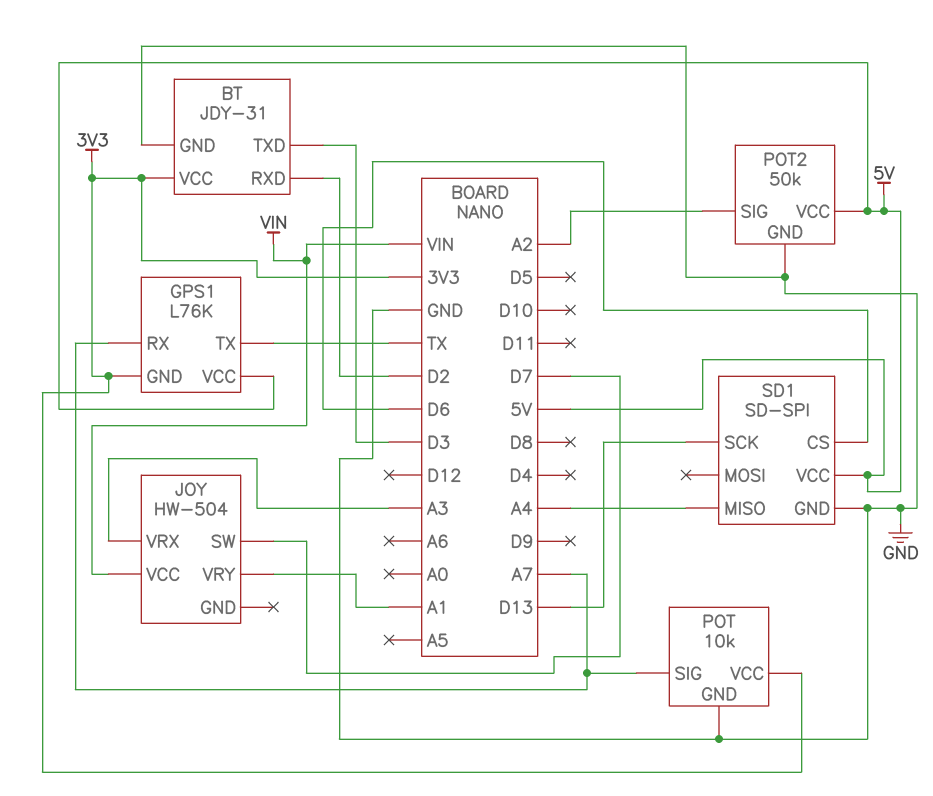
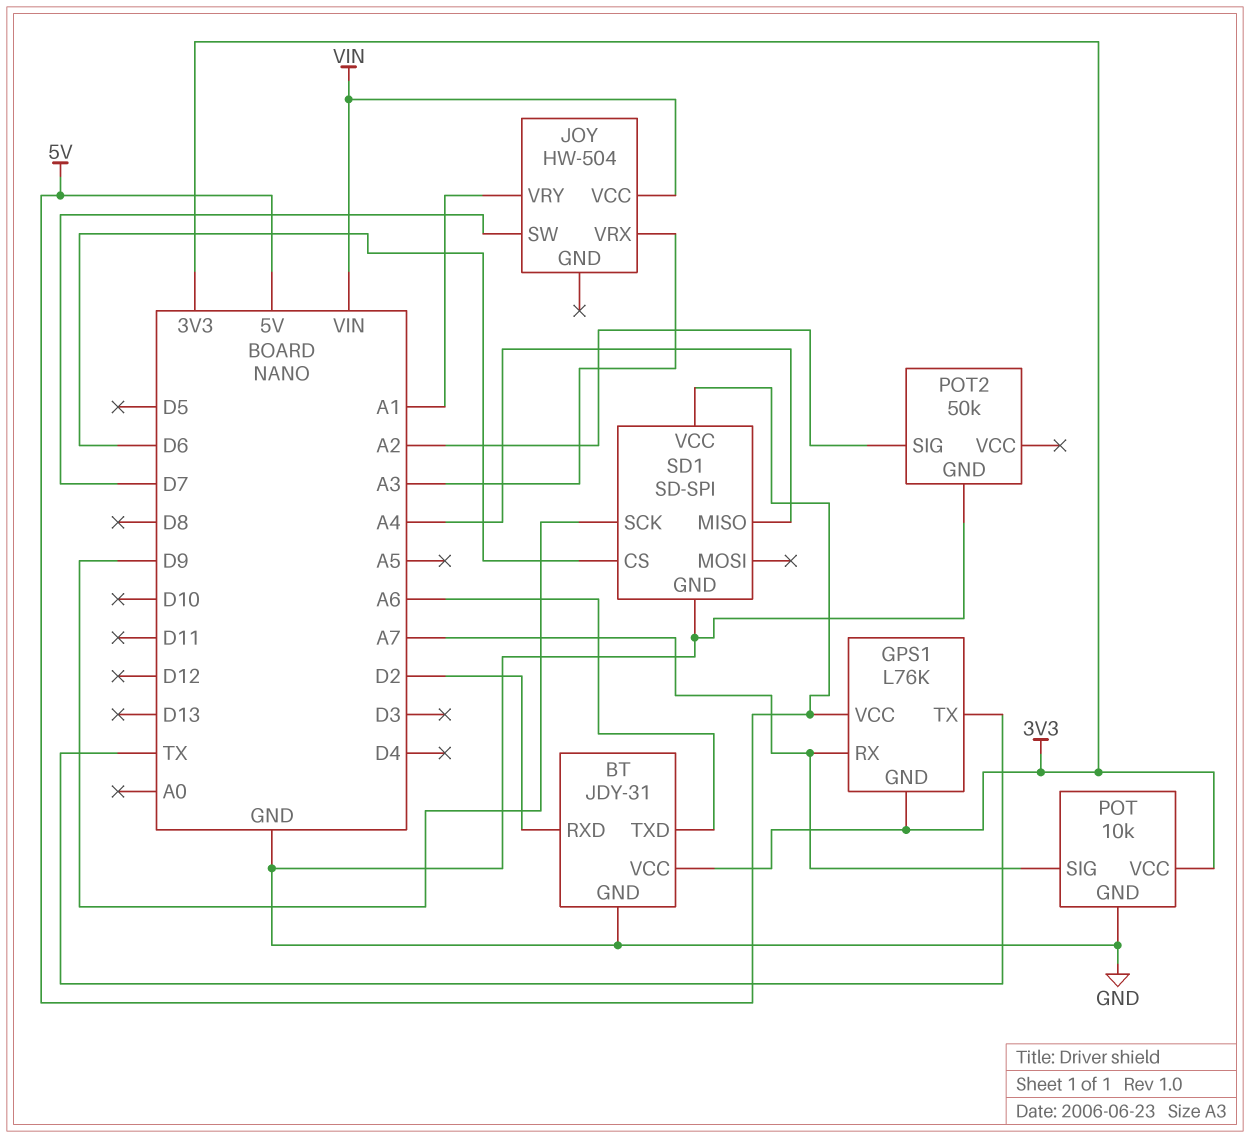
BT pin TXD: D3 -> A6
POT2 pin VCC: 5V -> none
SD1 pin SCK: D13 -> D9

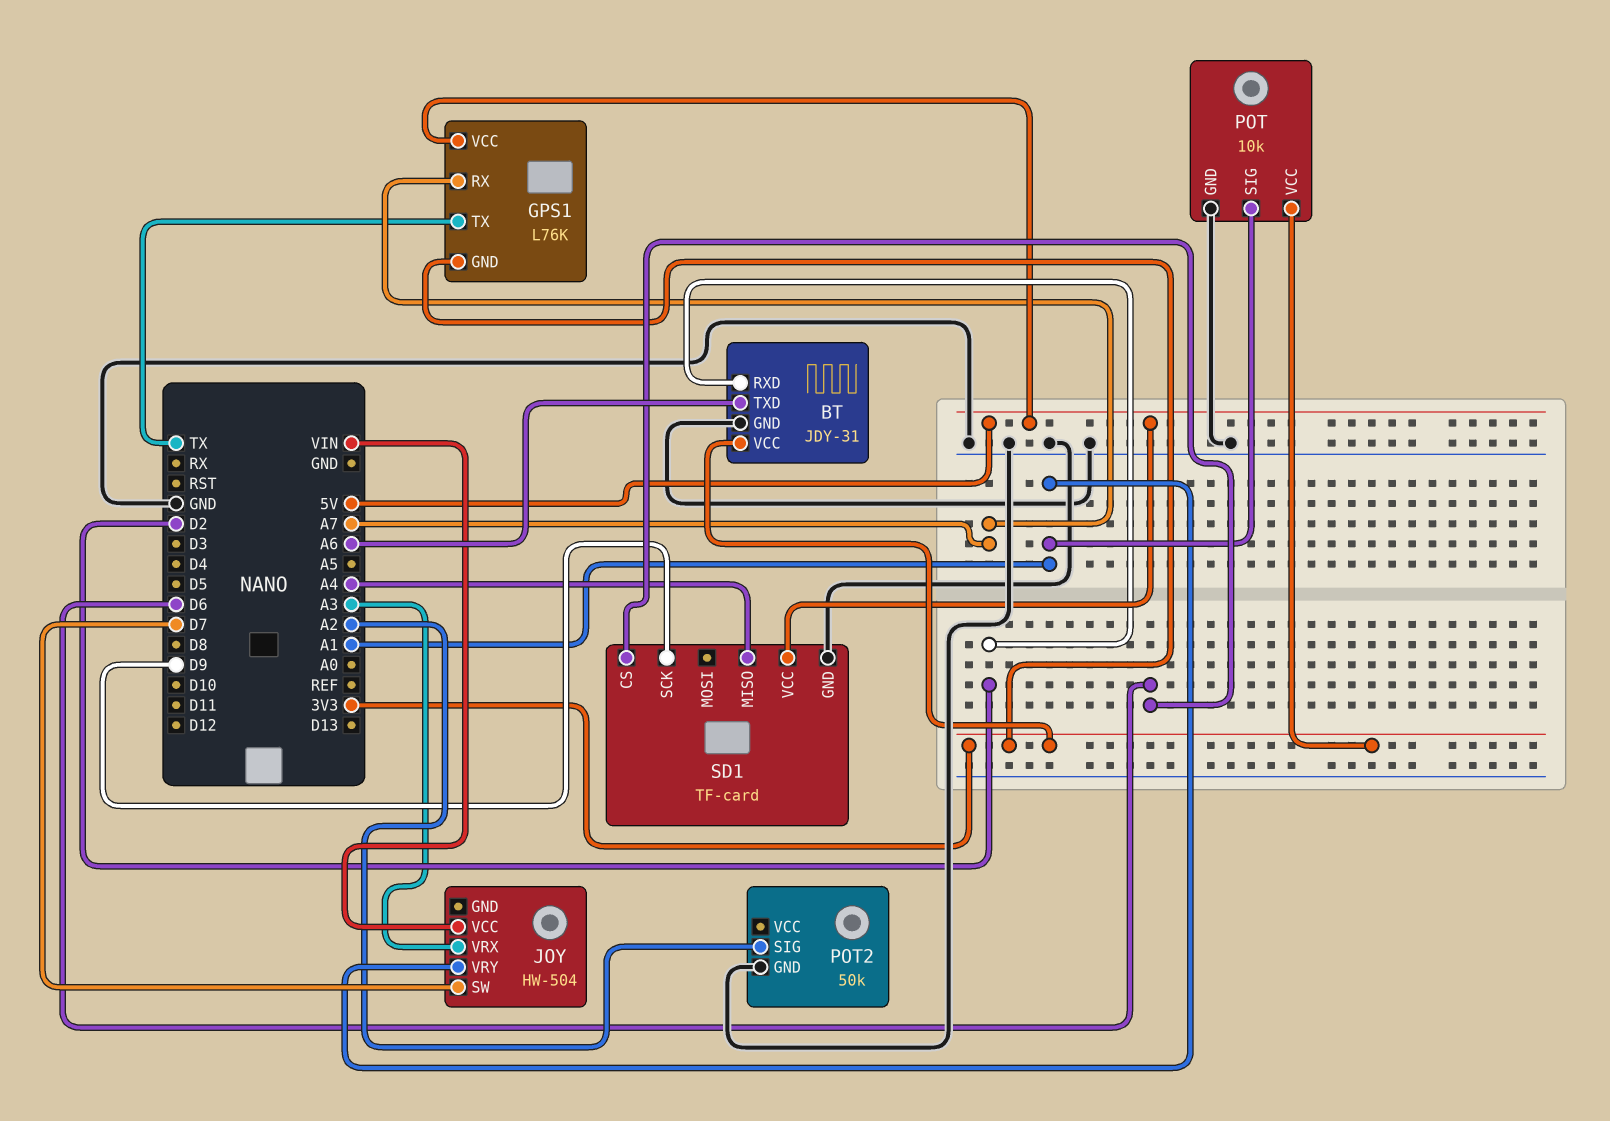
POT pin SIG: A7 -> A1
SD1: SD-SPI -> TF-card

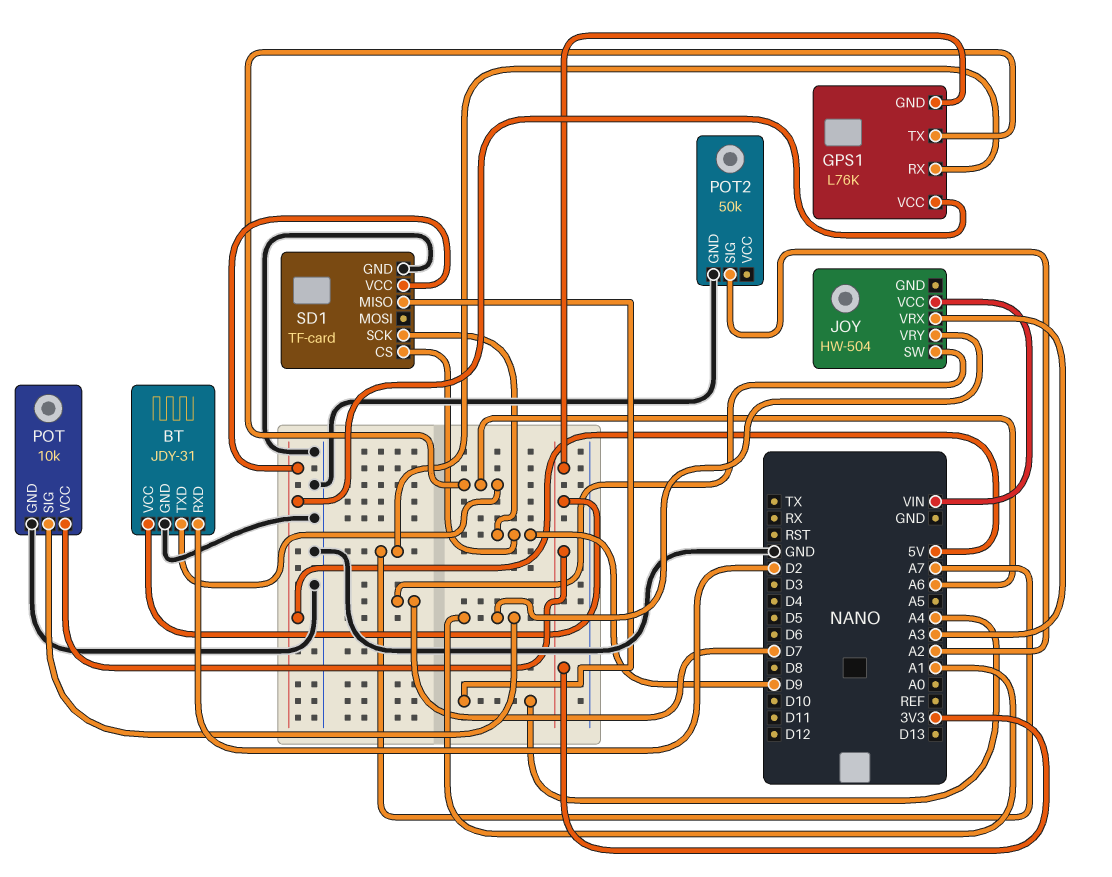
GPS1 pin TX: TX -> A6
SD1 pin CS: D6 -> D9

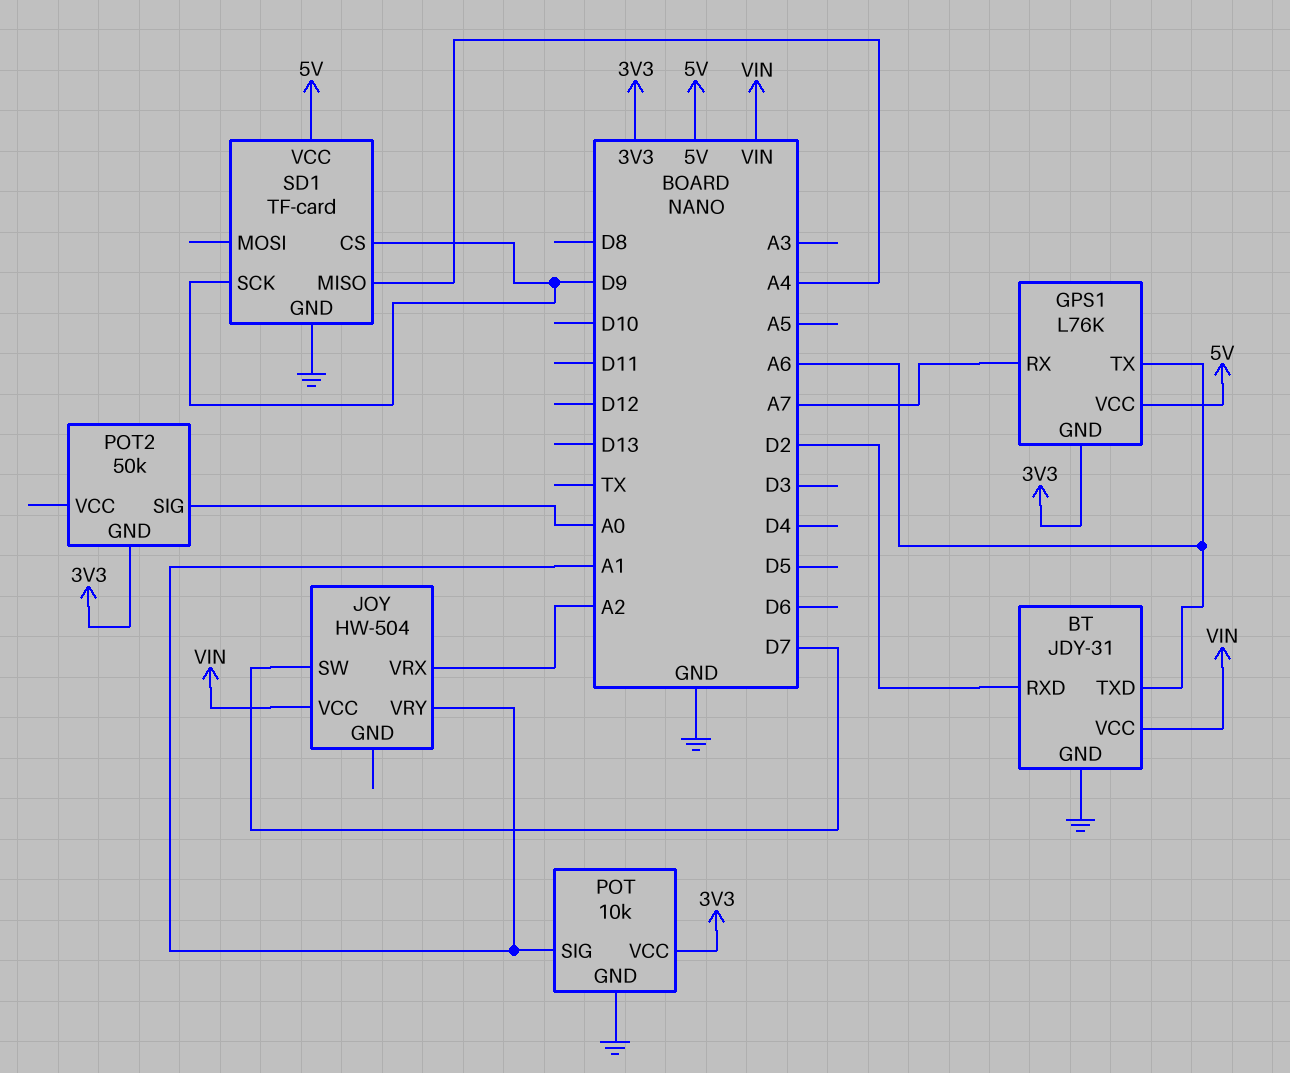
BT pin VCC: 3V3 -> VIN
JOY pin VRX: A3 -> A2
POT2 pin GND: GND -> 3V3
POT2 pin SIG: A2 -> A0

